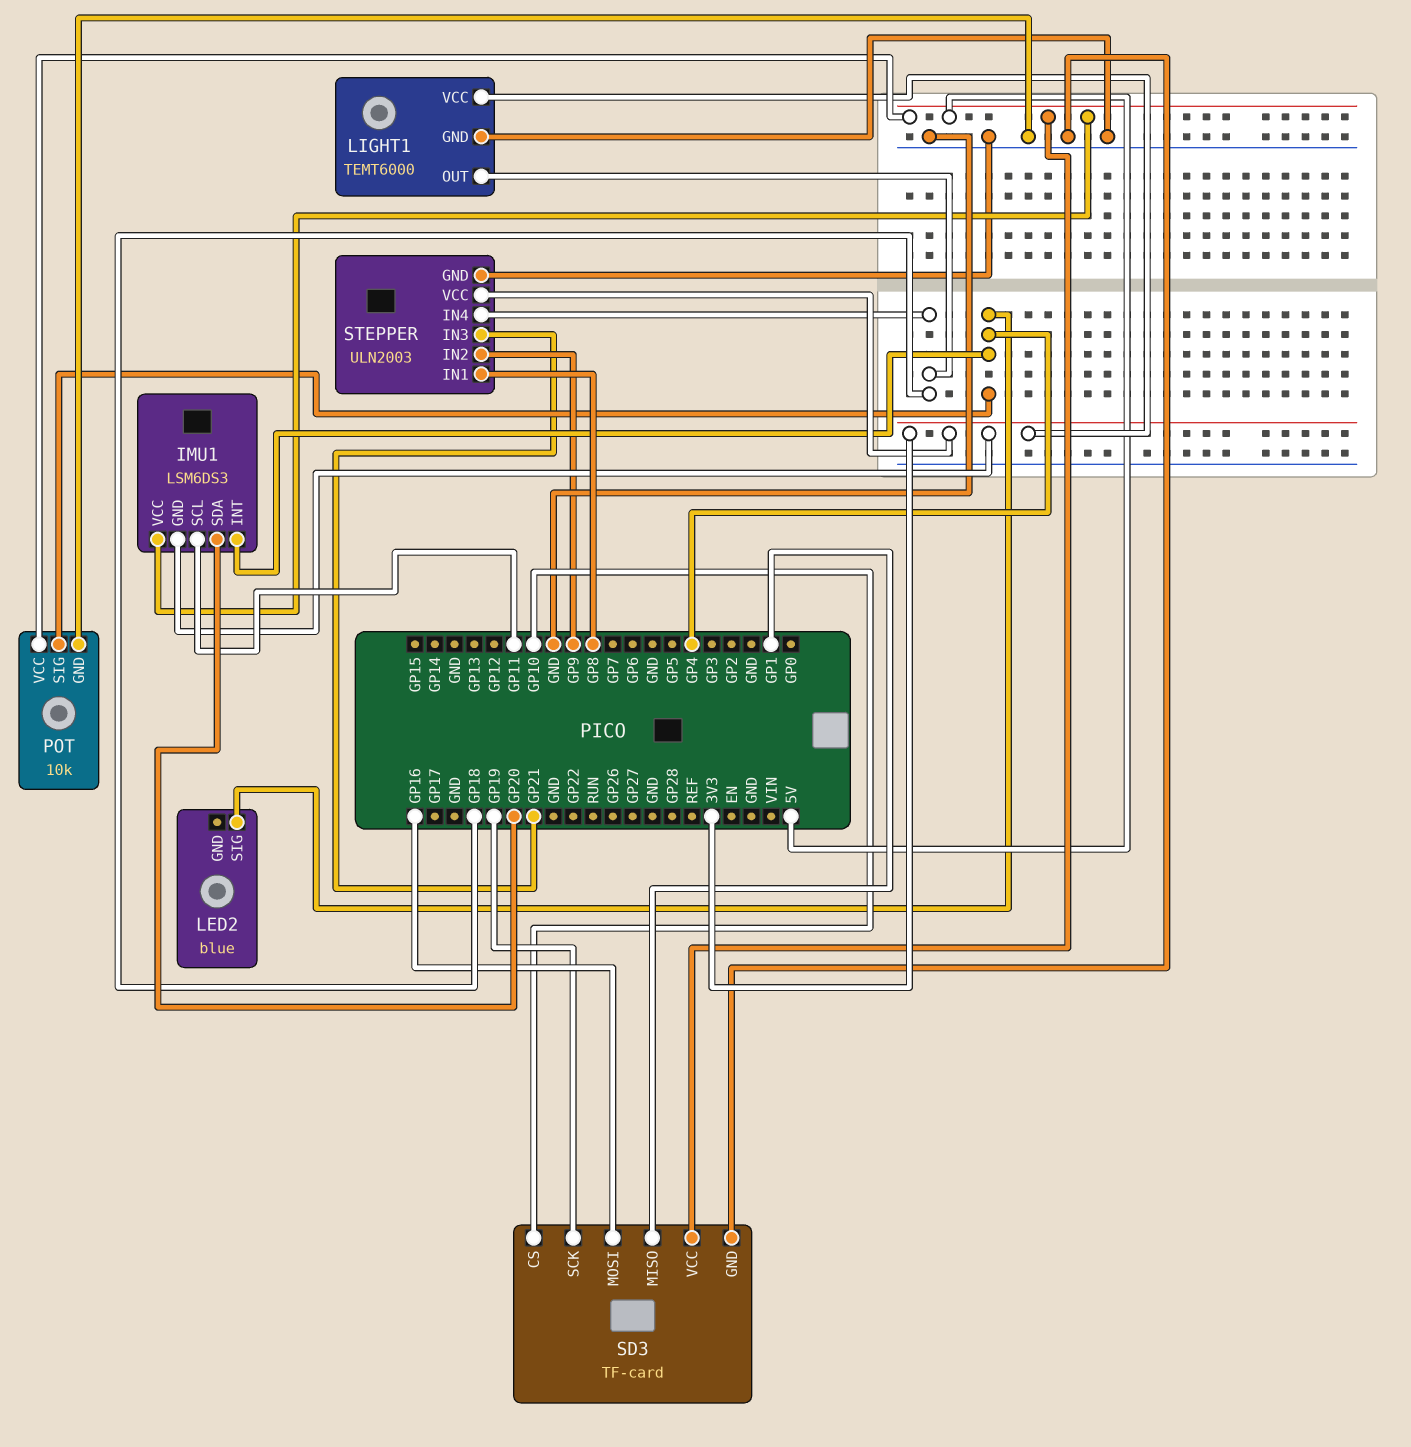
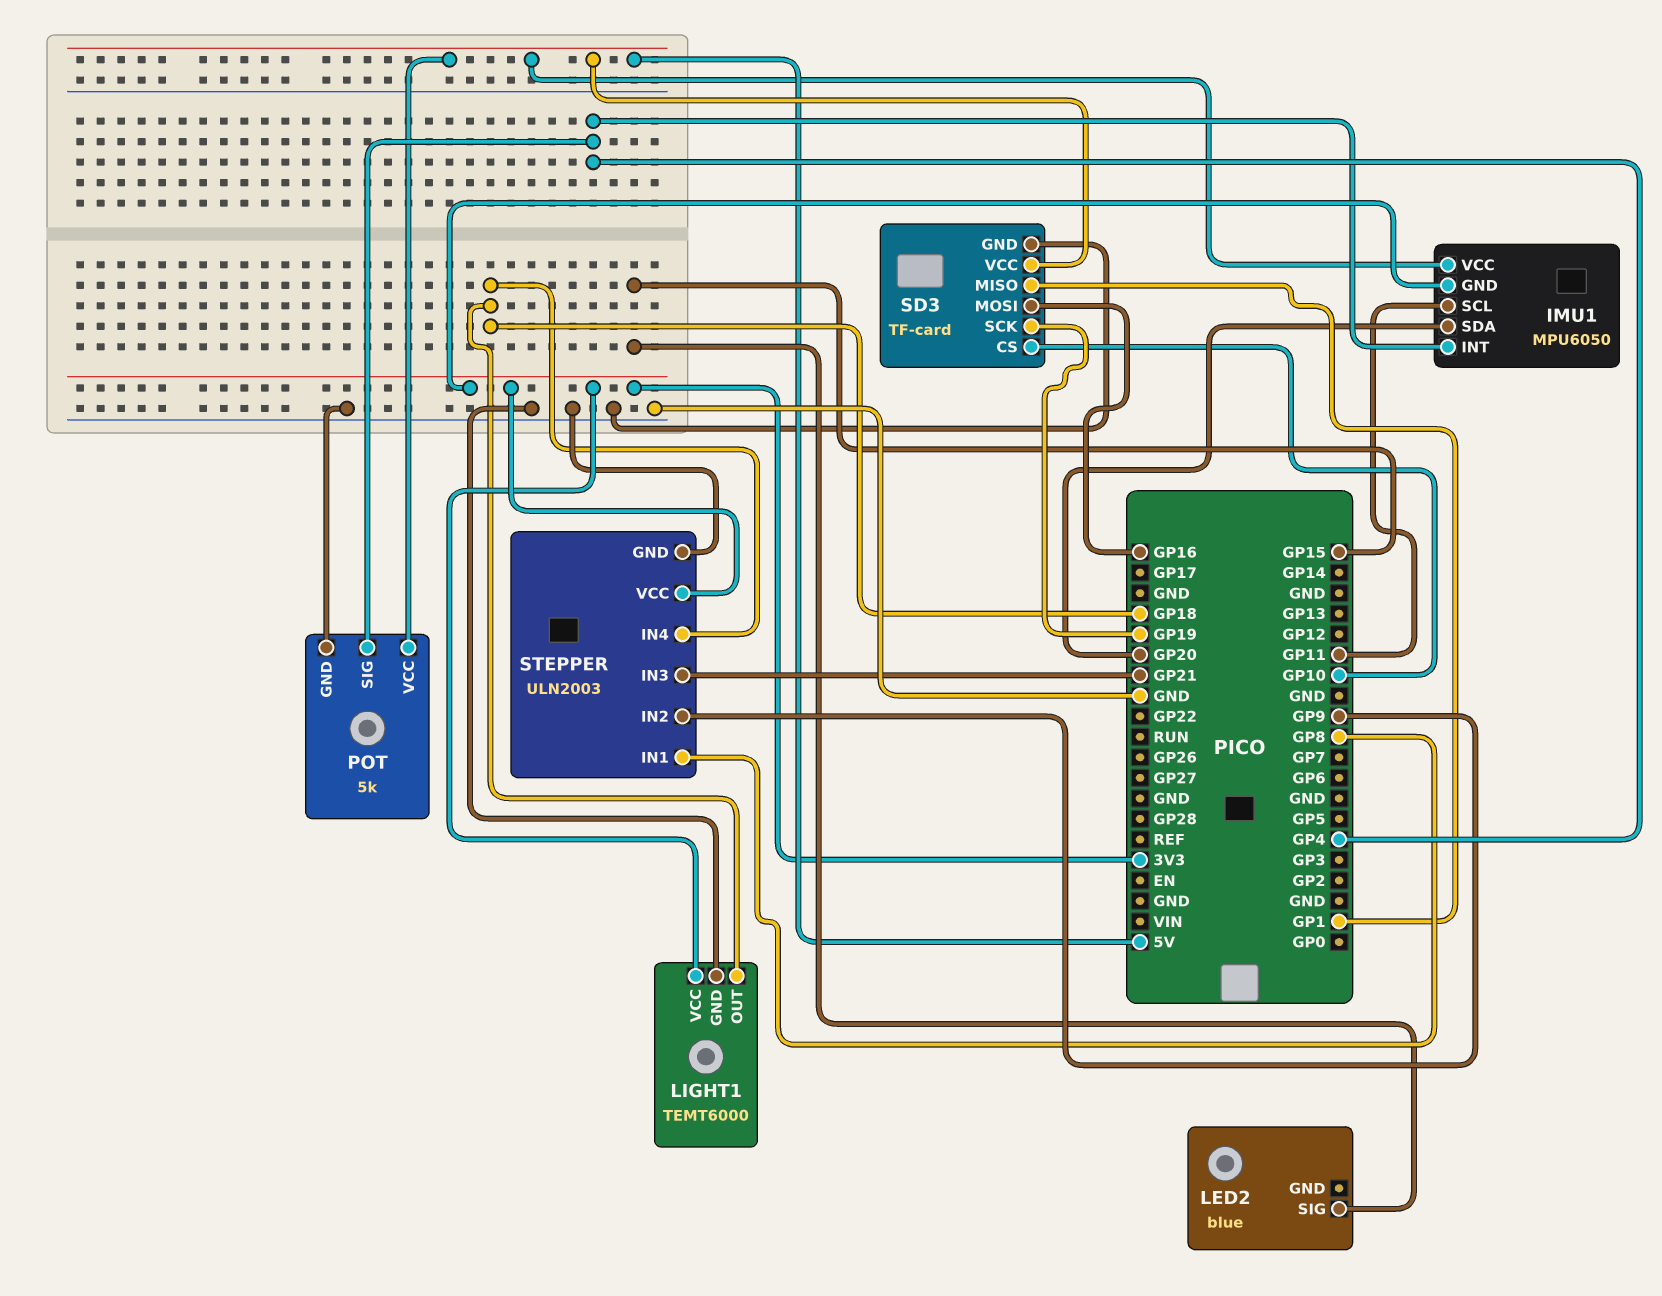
IMU1: LSM6DS3 -> MPU6050
LED2 pin SIG: GP4 -> GP15
POT: 10k -> 5k

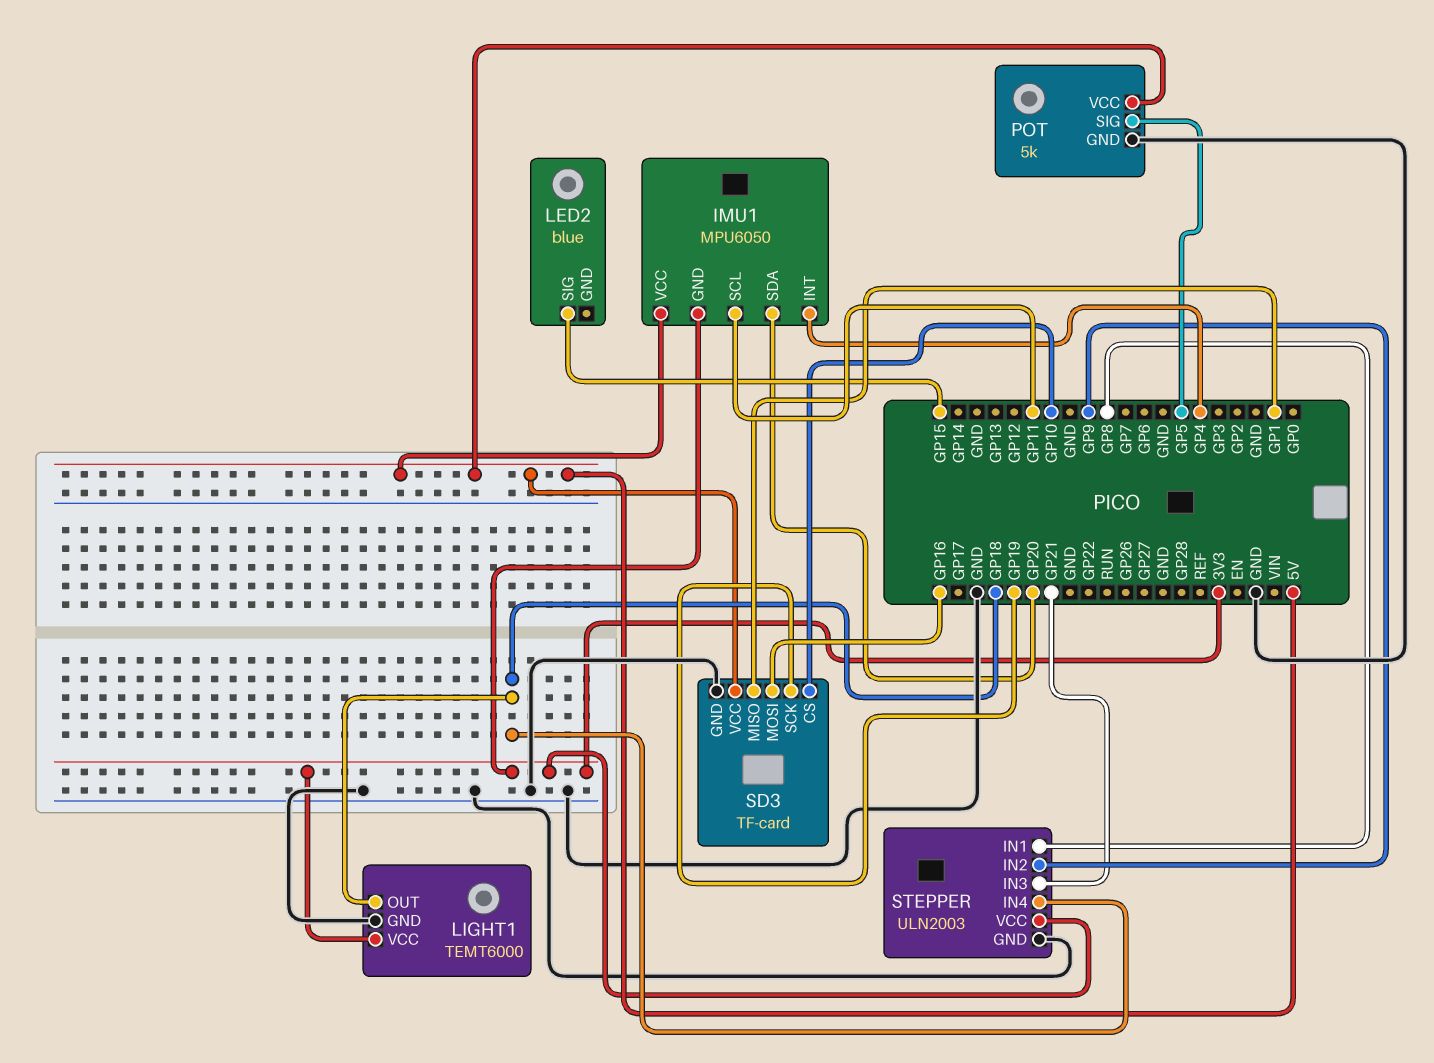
POT pin SIG: GP4 -> GP5

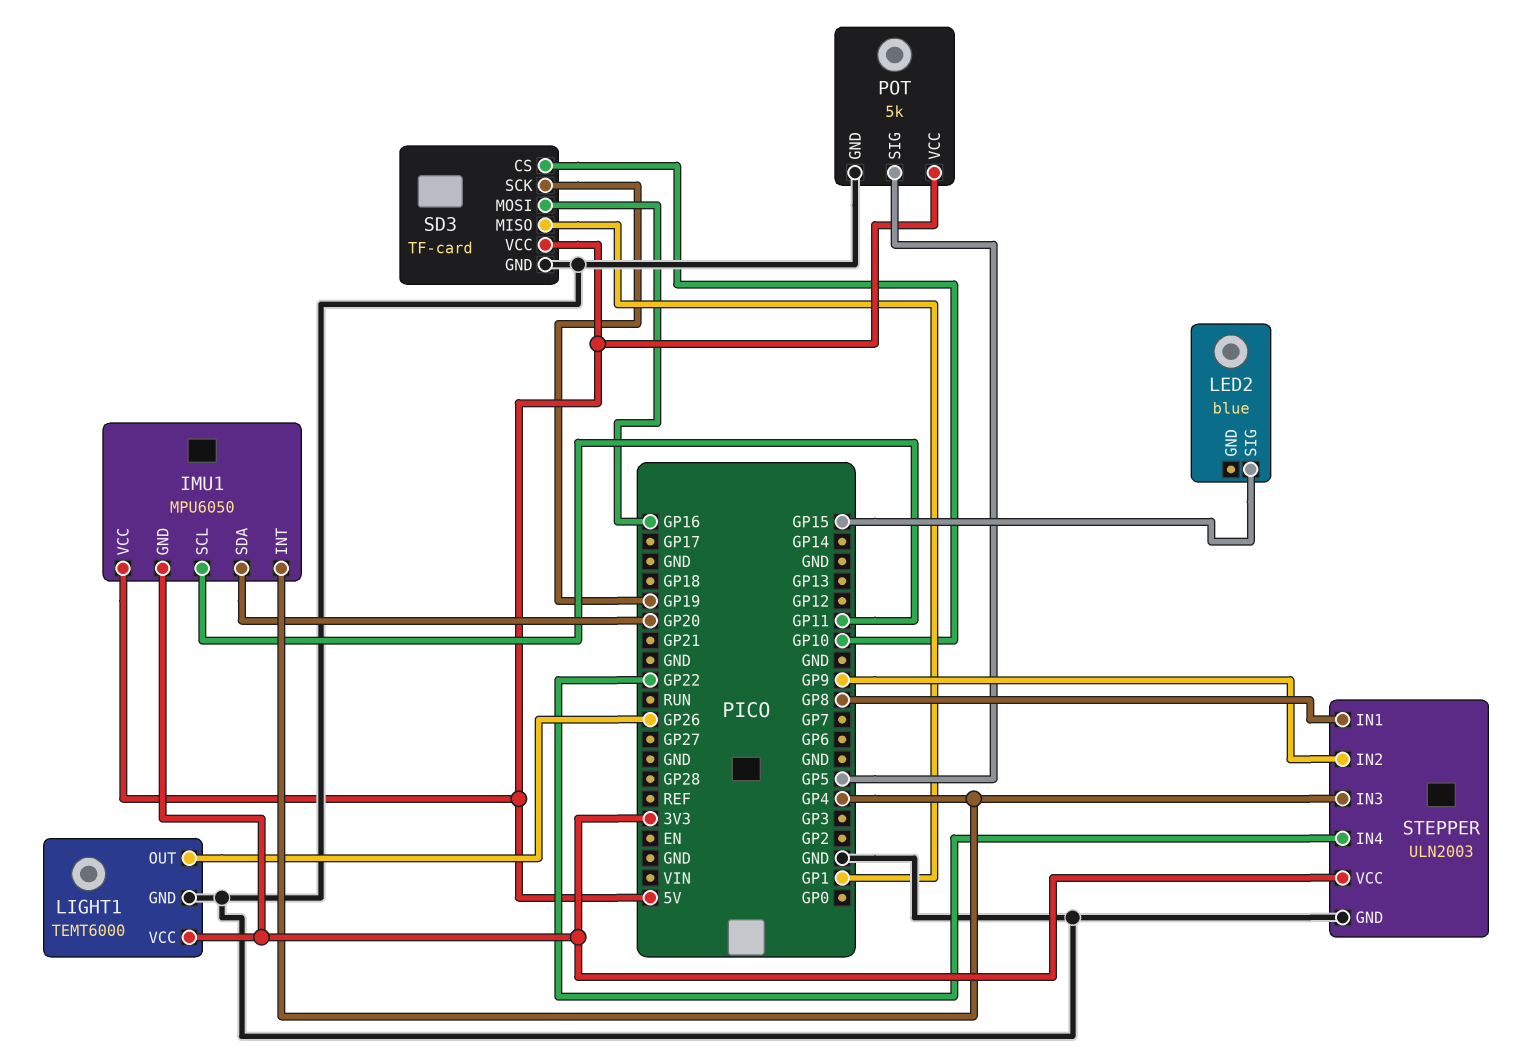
LIGHT1 pin OUT: GP18 -> GP26
STEPPER pin IN3: GP21 -> GP4
STEPPER pin IN4: GP18 -> GP22

